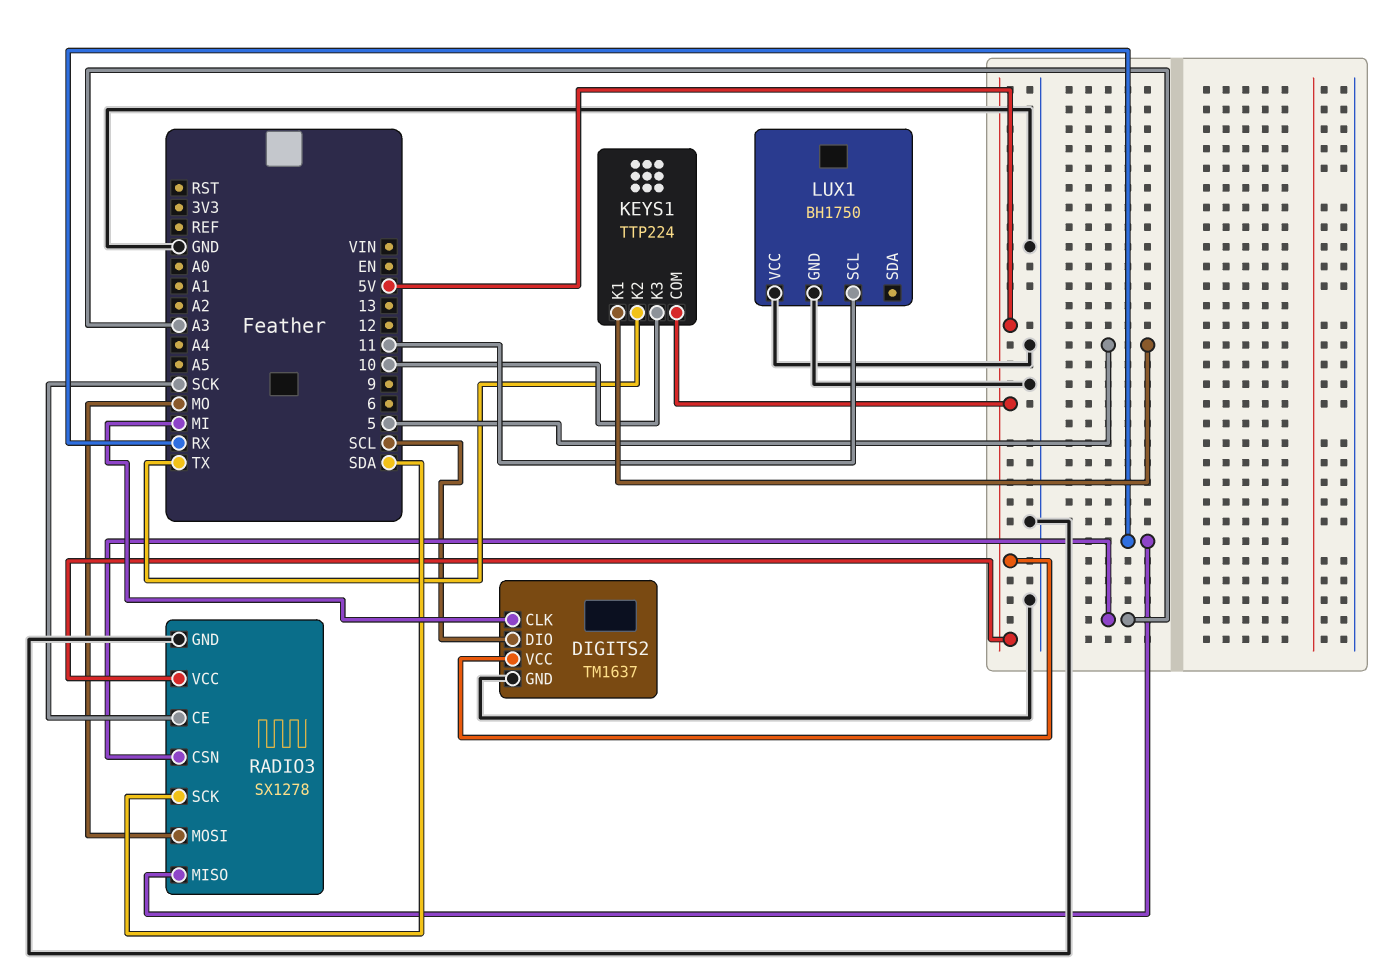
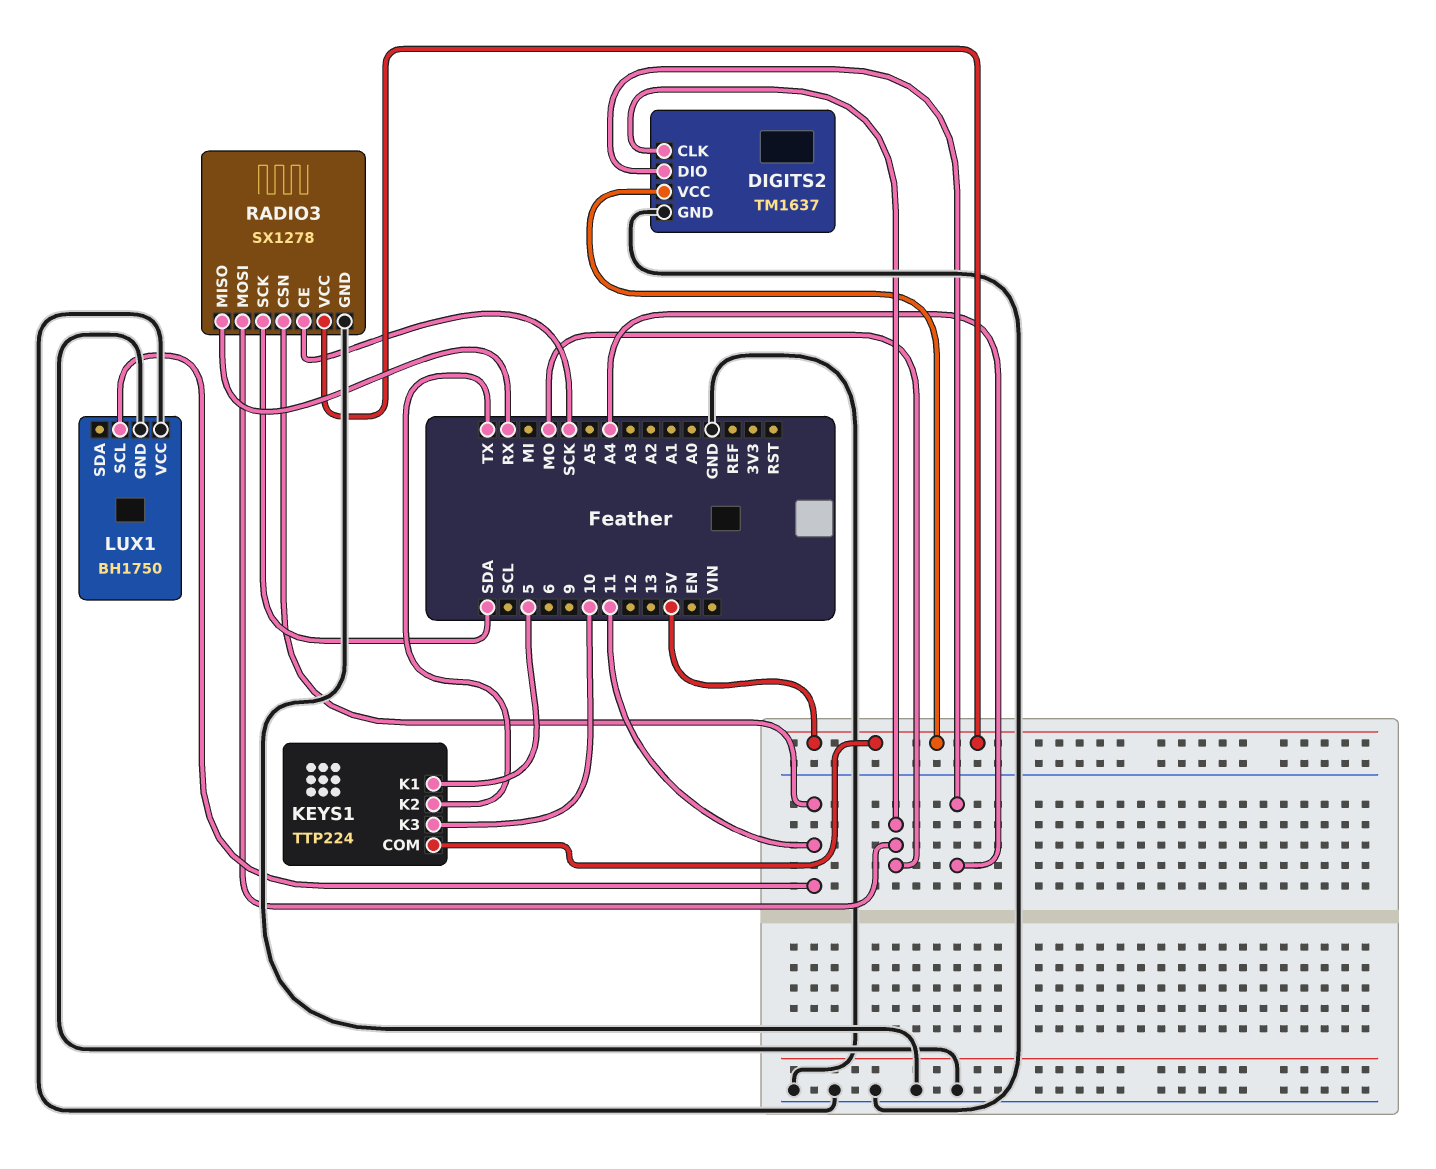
DIGITS2 pin CLK: MI -> MO
DIGITS2 pin DIO: SCL -> A4
RADIO3 pin CSN: A3 -> 11

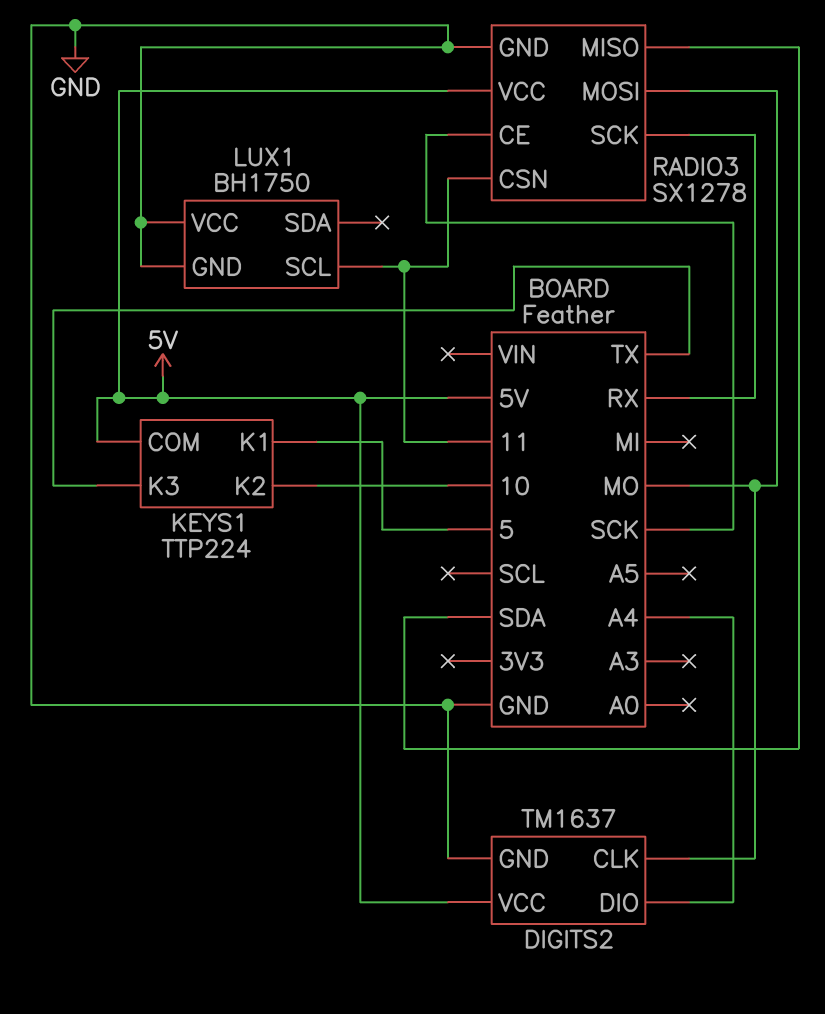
KEYS1 pin K2: TX -> 10
KEYS1 pin K3: 10 -> TX
RADIO3 pin MISO: RX -> SDA
RADIO3 pin SCK: SDA -> RX

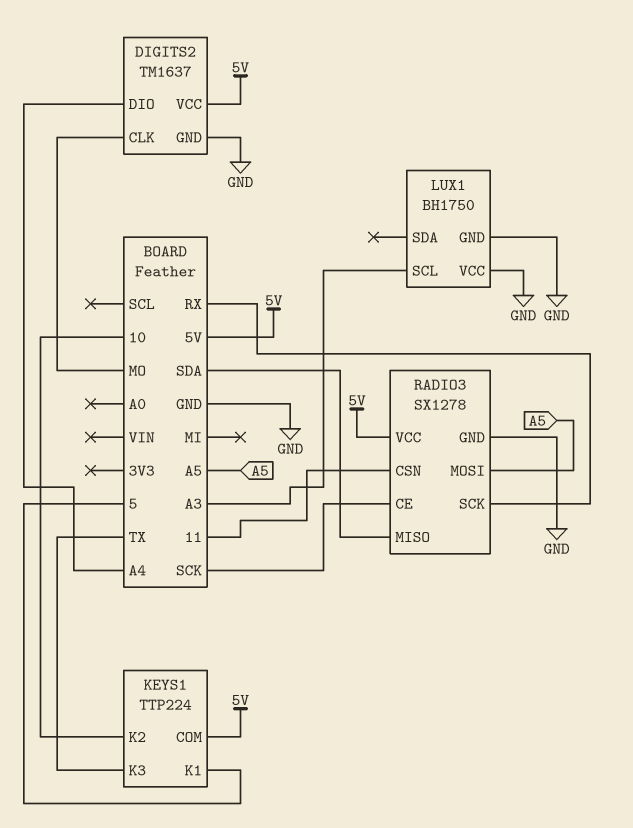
LUX1 pin SCL: 11 -> A3
RADIO3 pin MOSI: MO -> A5

